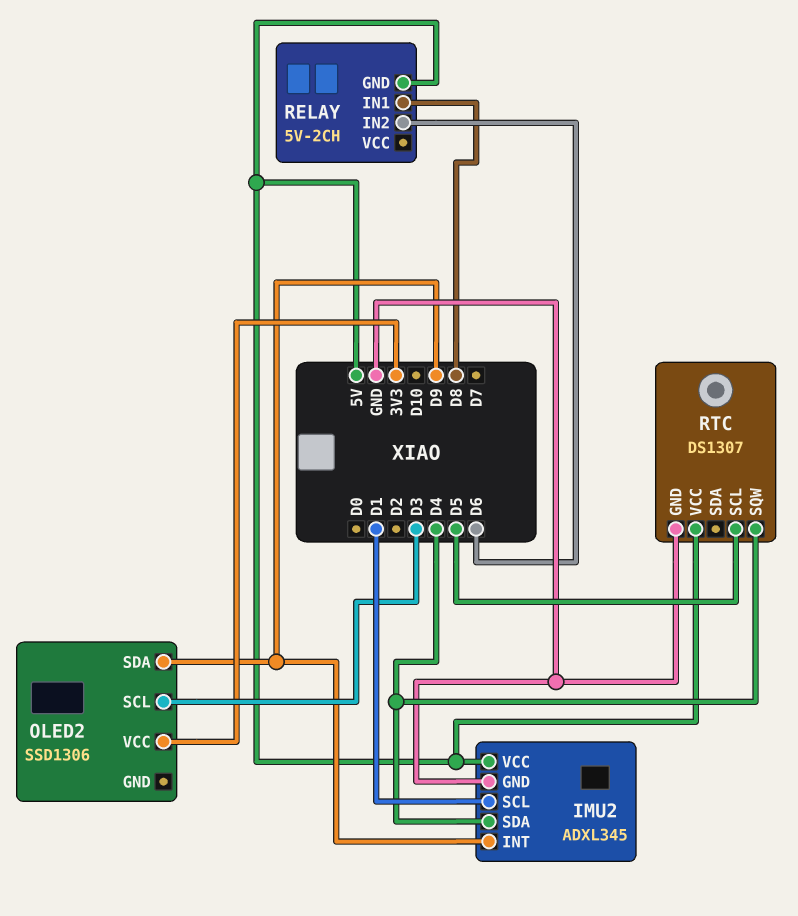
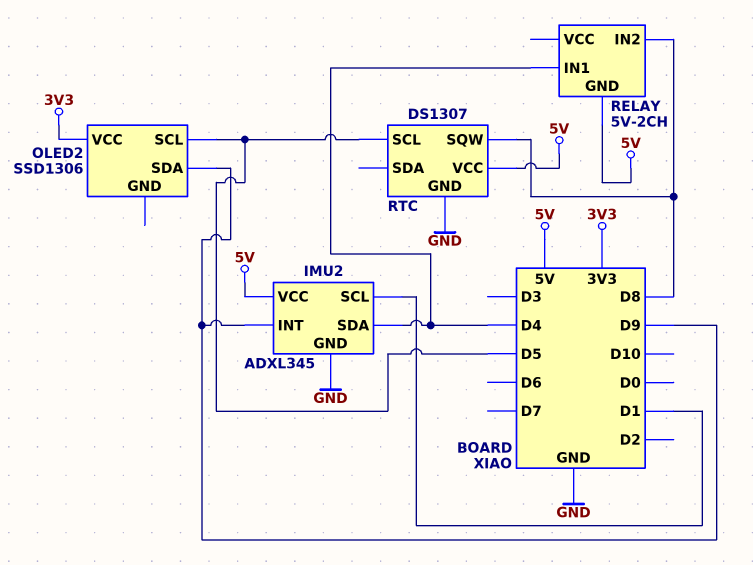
OLED2 pin SCL: D3 -> D5
RELAY pin IN1: D8 -> D4
RELAY pin IN2: D6 -> D8
RTC pin SQW: D4 -> D8

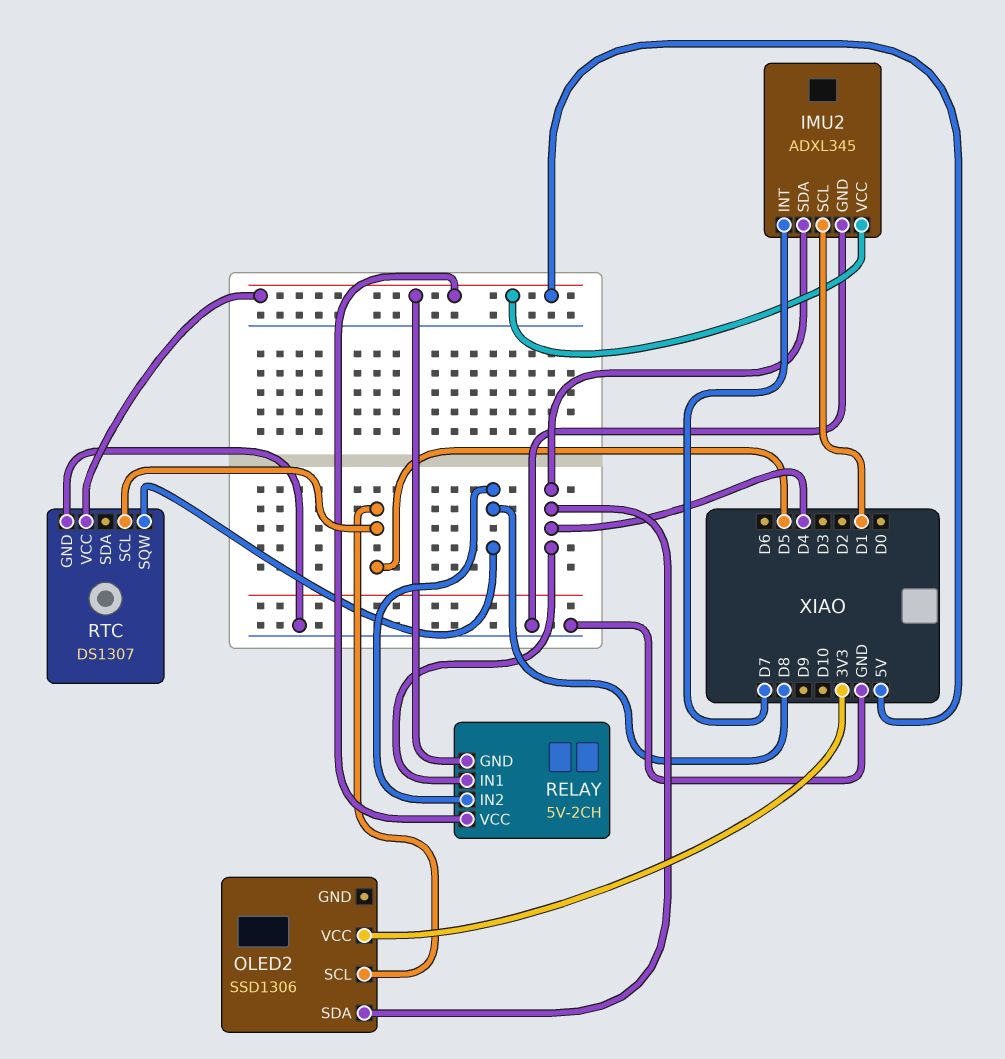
IMU2 pin INT: D9 -> D7
OLED2 pin SDA: D9 -> D4
RELAY pin VCC: none -> 5V

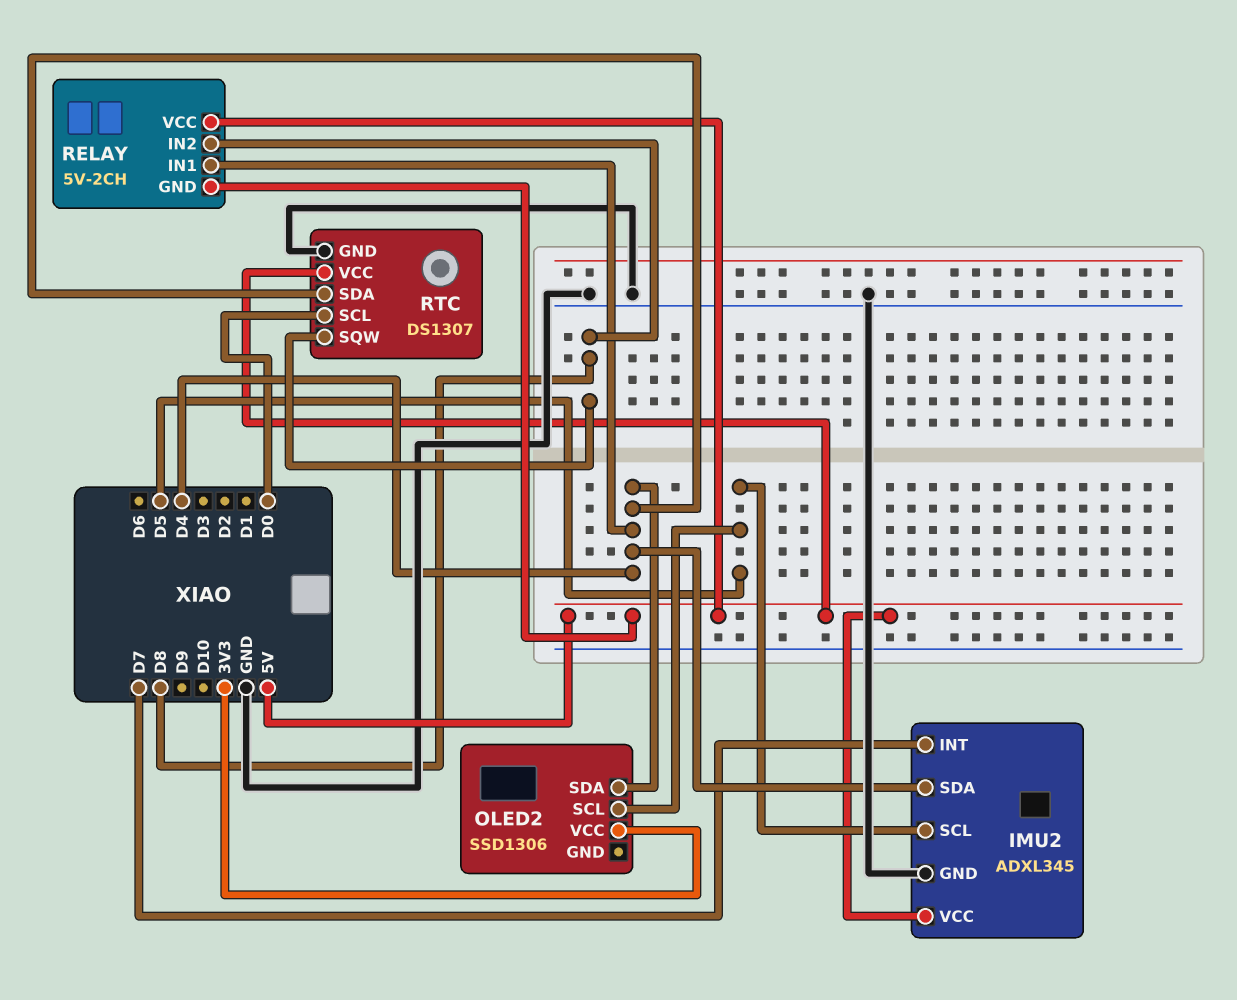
IMU2 pin SCL: D1 -> D5
RTC pin SCL: D5 -> D0
RTC pin SDA: none -> D4

